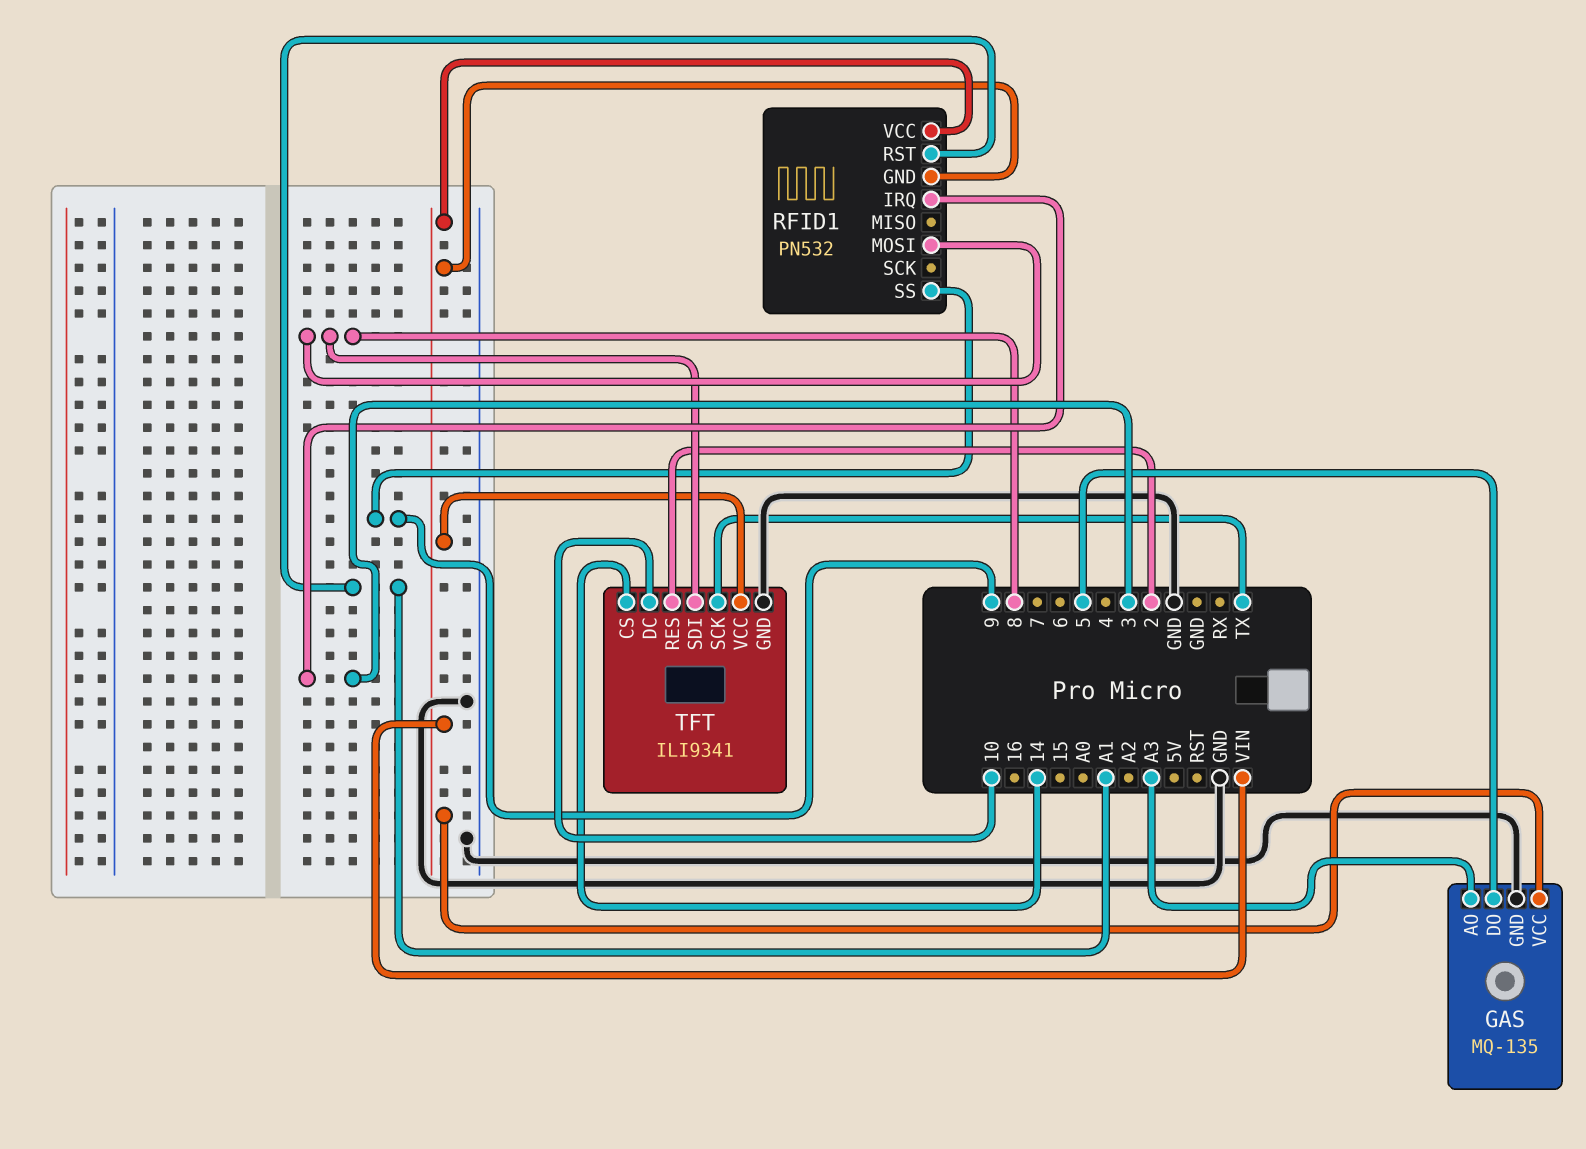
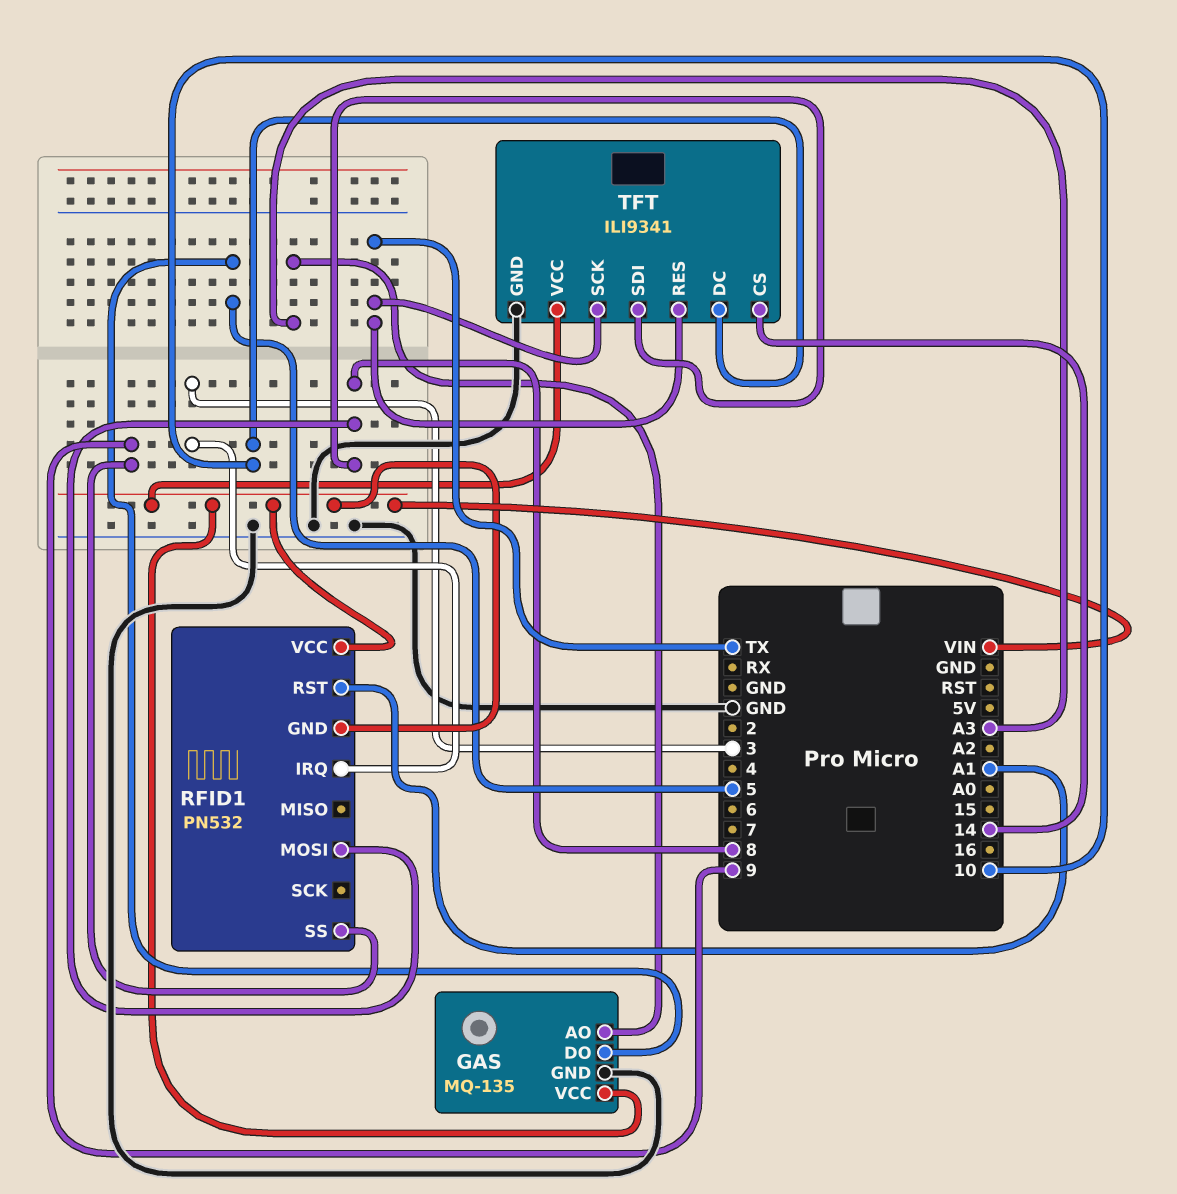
TFT pin RES: 2 -> TX

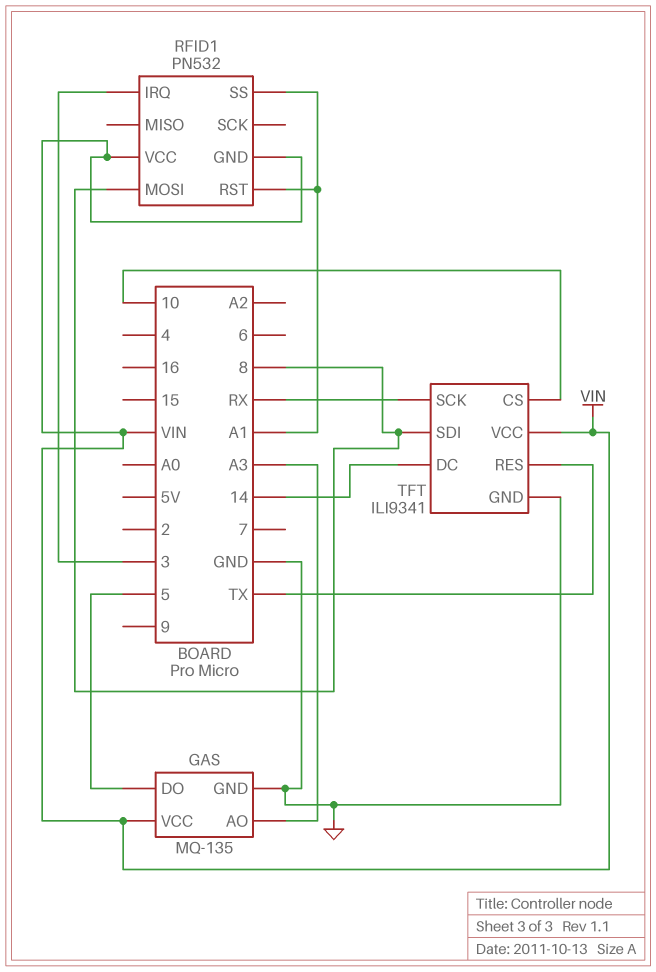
RFID1 pin SS: 9 -> A1
TFT pin CS: 14 -> 10
TFT pin DC: 10 -> 14
TFT pin SCK: TX -> RX

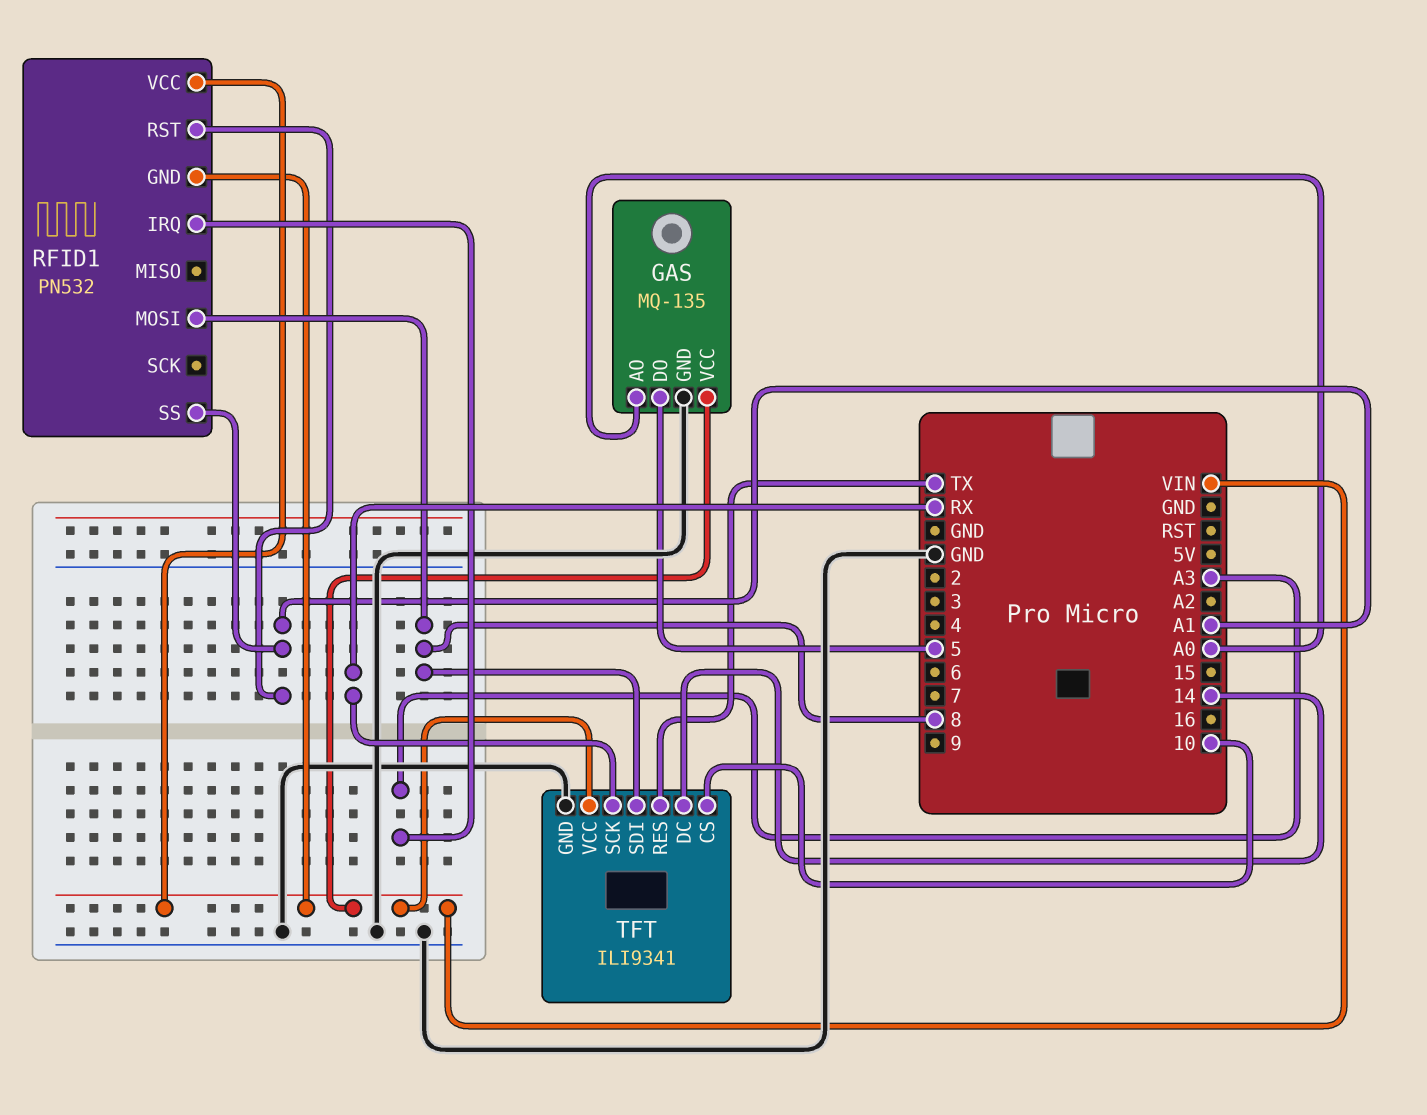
GAS pin AO: A3 -> A0
RFID1 pin IRQ: 3 -> A3

